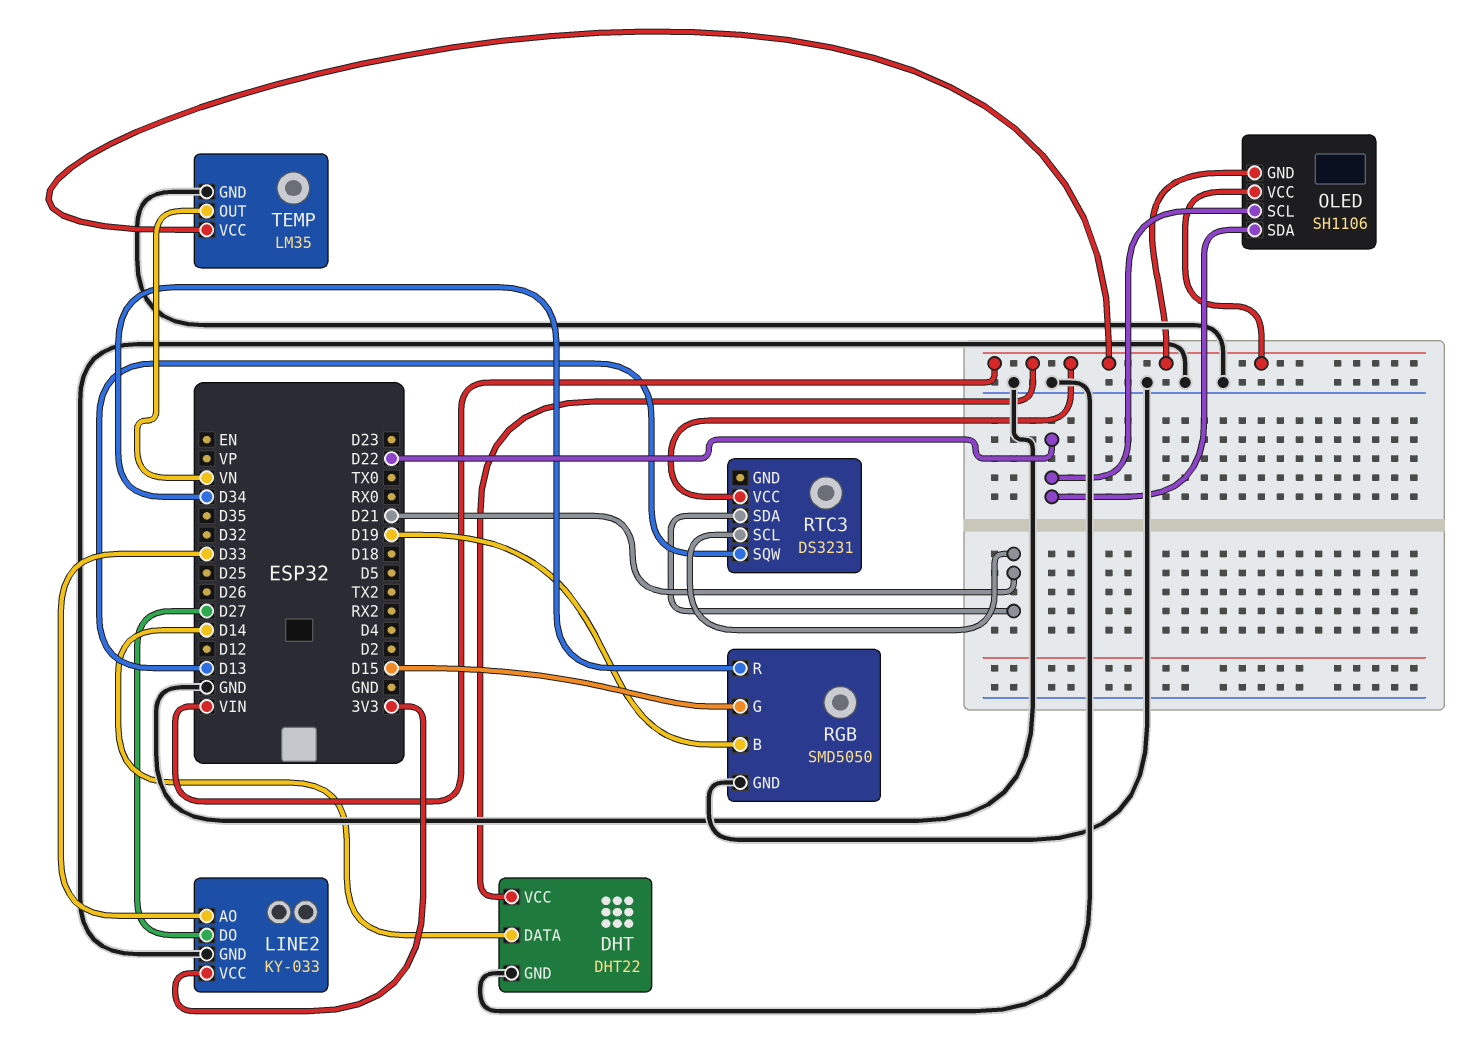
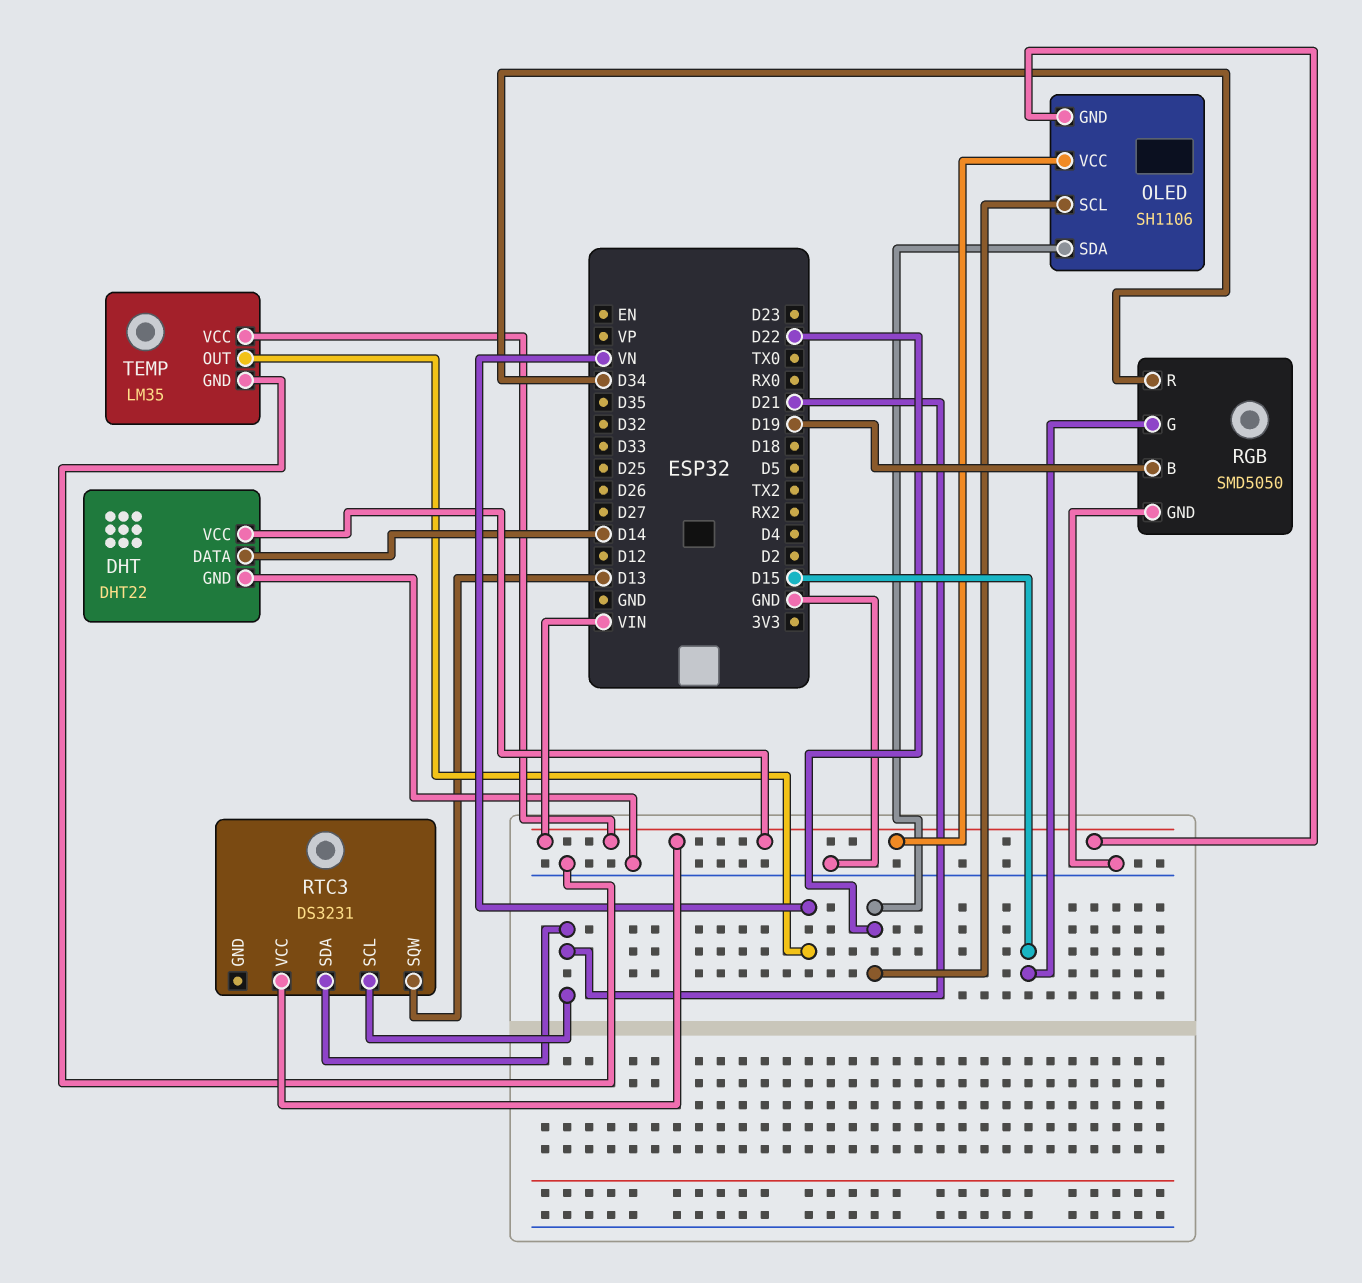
LINE2: KY-033 -> none
LINE2 pin AO: D33 -> none
LINE2 pin DO: D27 -> none
LINE2 pin GND: GND -> none
LINE2 pin VCC: 3V3 -> none

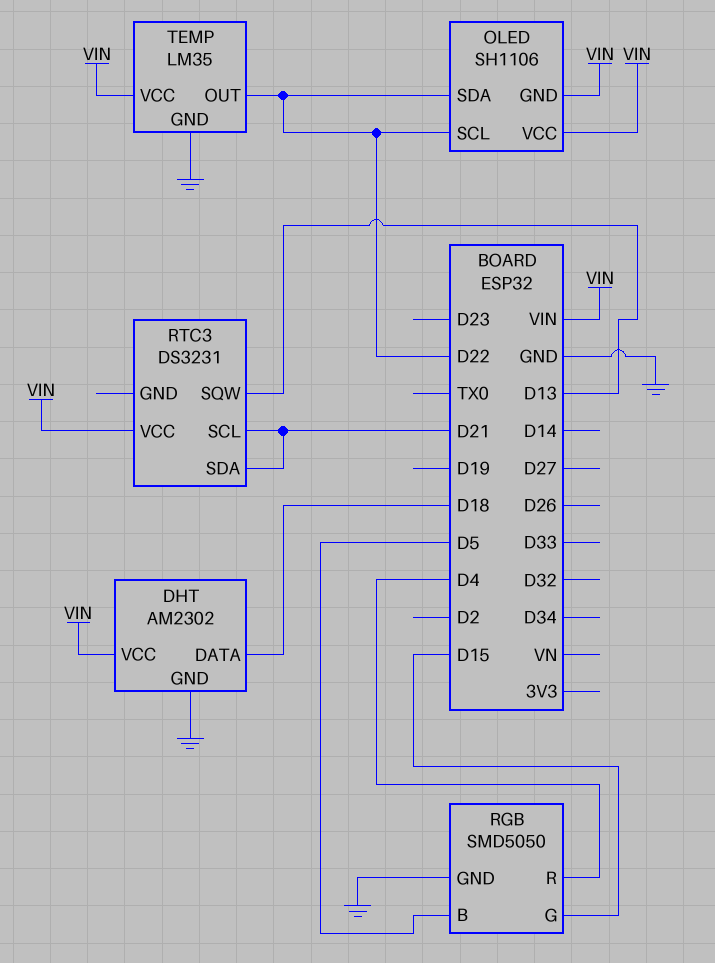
DHT: DHT22 -> AM2302
DHT pin DATA: D14 -> D18
RGB pin B: D19 -> D5
RGB pin R: D34 -> D4
TEMP pin OUT: VN -> D22

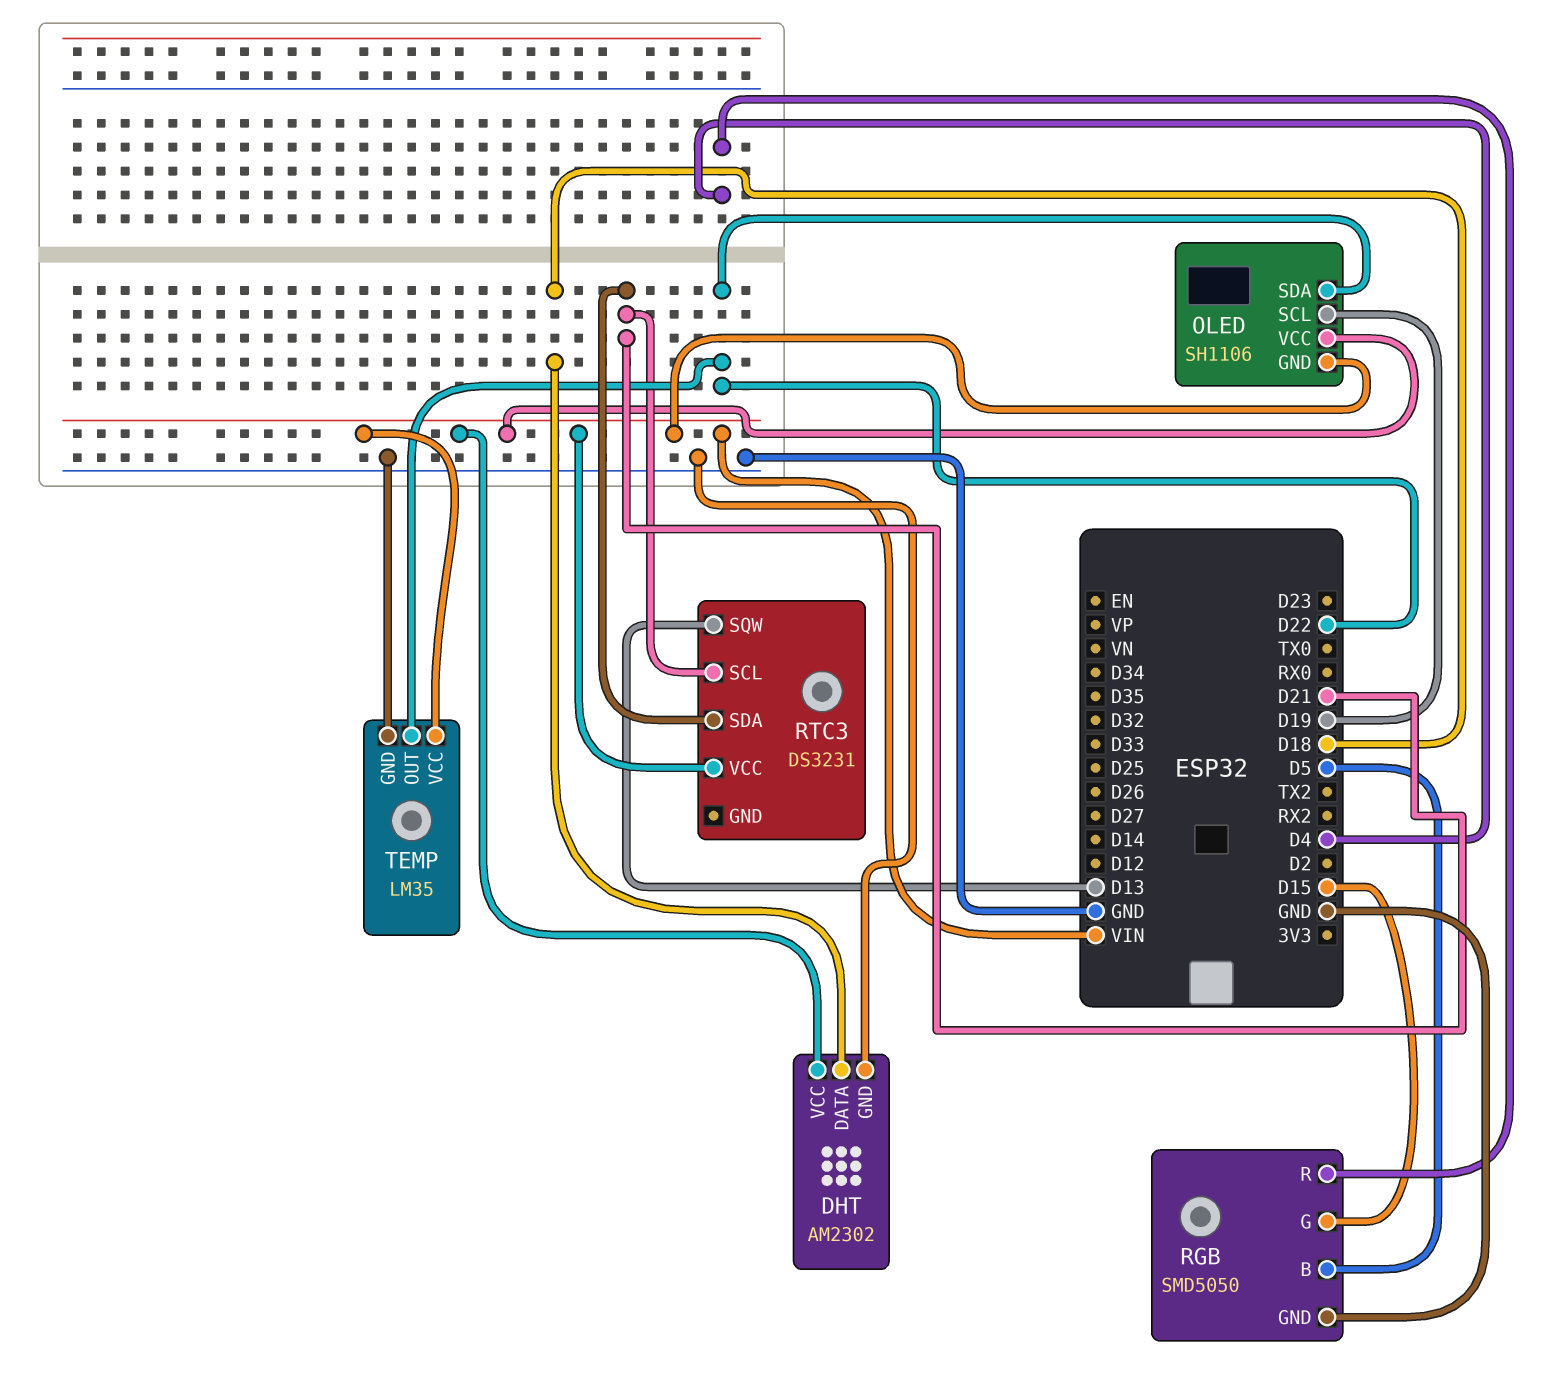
OLED pin SCL: D22 -> D19

